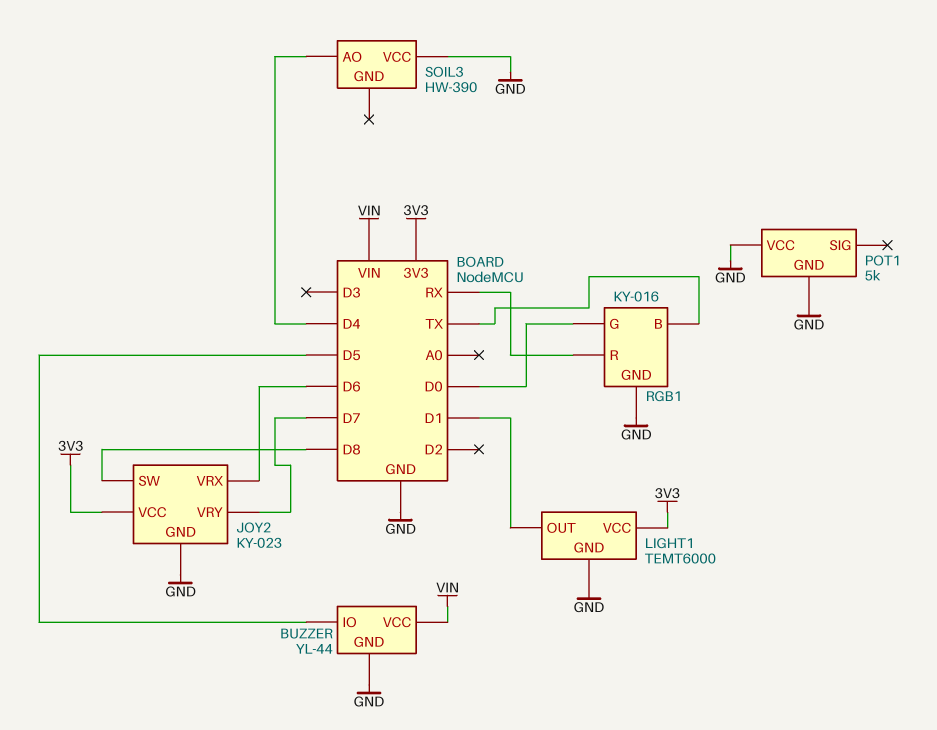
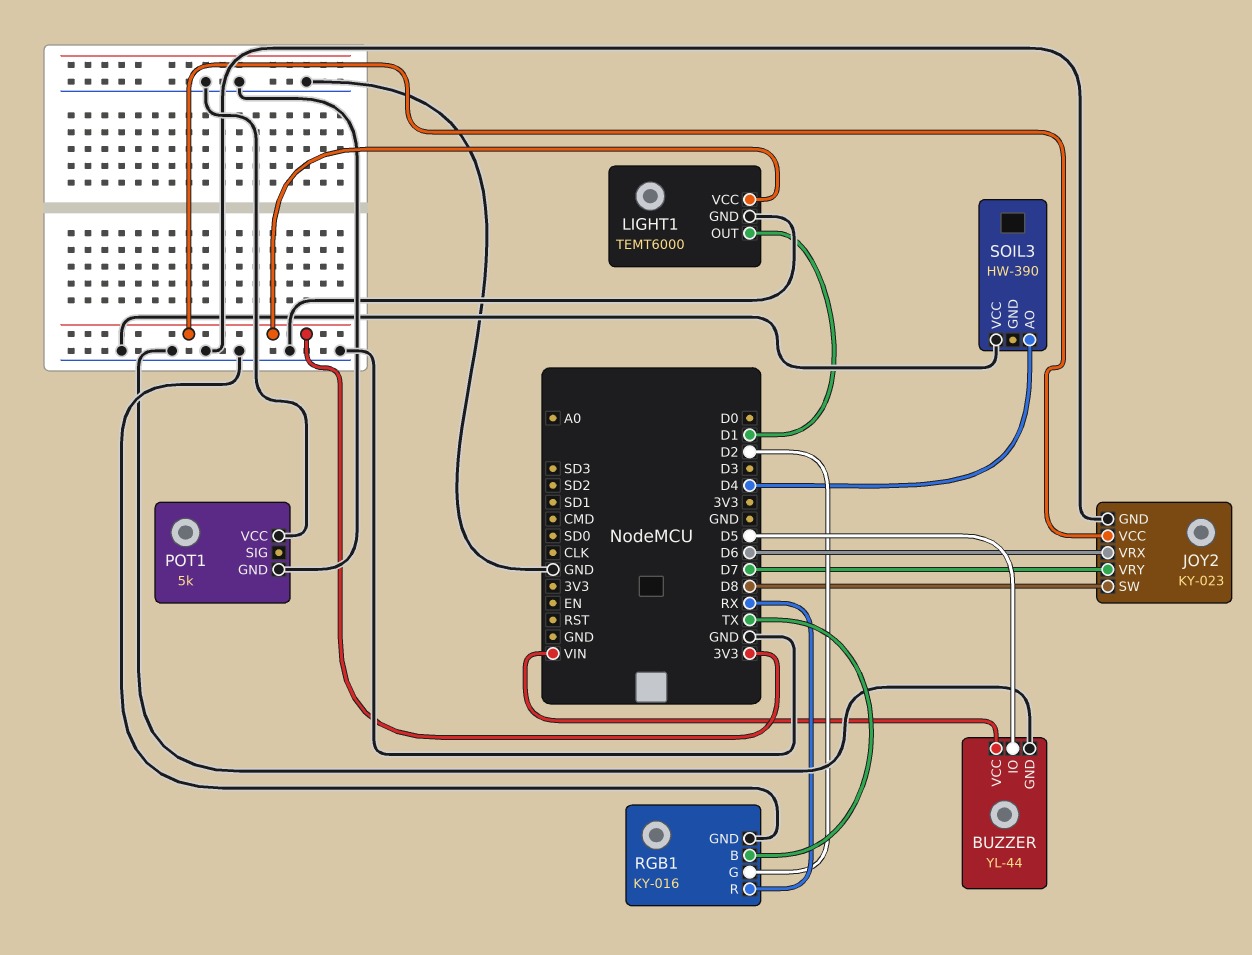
RGB1 pin G: D0 -> D2

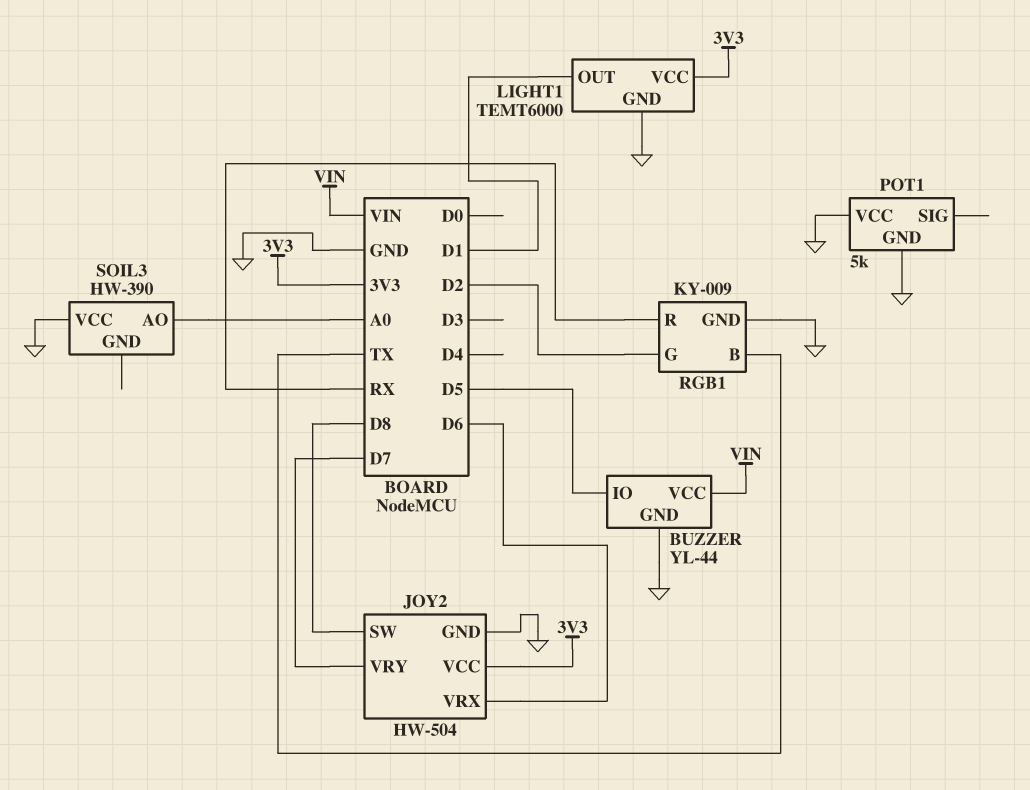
JOY2: KY-023 -> HW-504
RGB1: KY-016 -> KY-009
SOIL3 pin AO: D4 -> A0

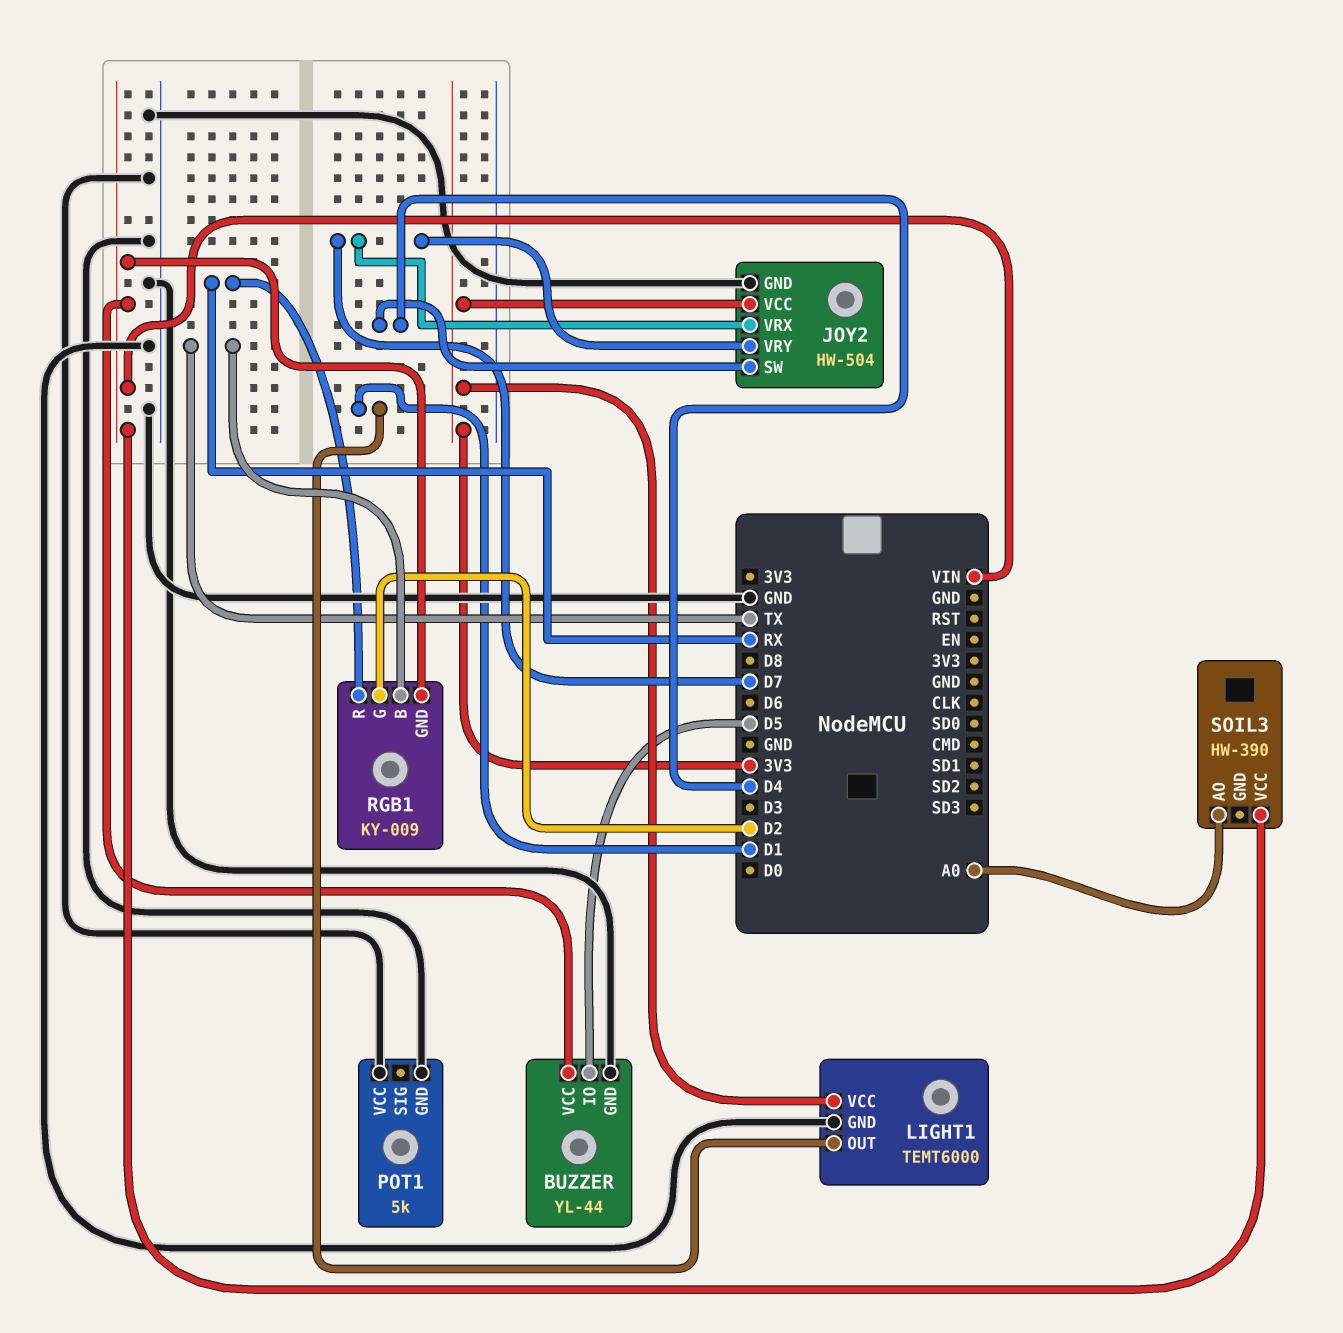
JOY2 pin SW: D8 -> D4
JOY2 pin VRX: D6 -> D7
RGB1 pin GND: GND -> VIN
SOIL3 pin VCC: GND -> VIN

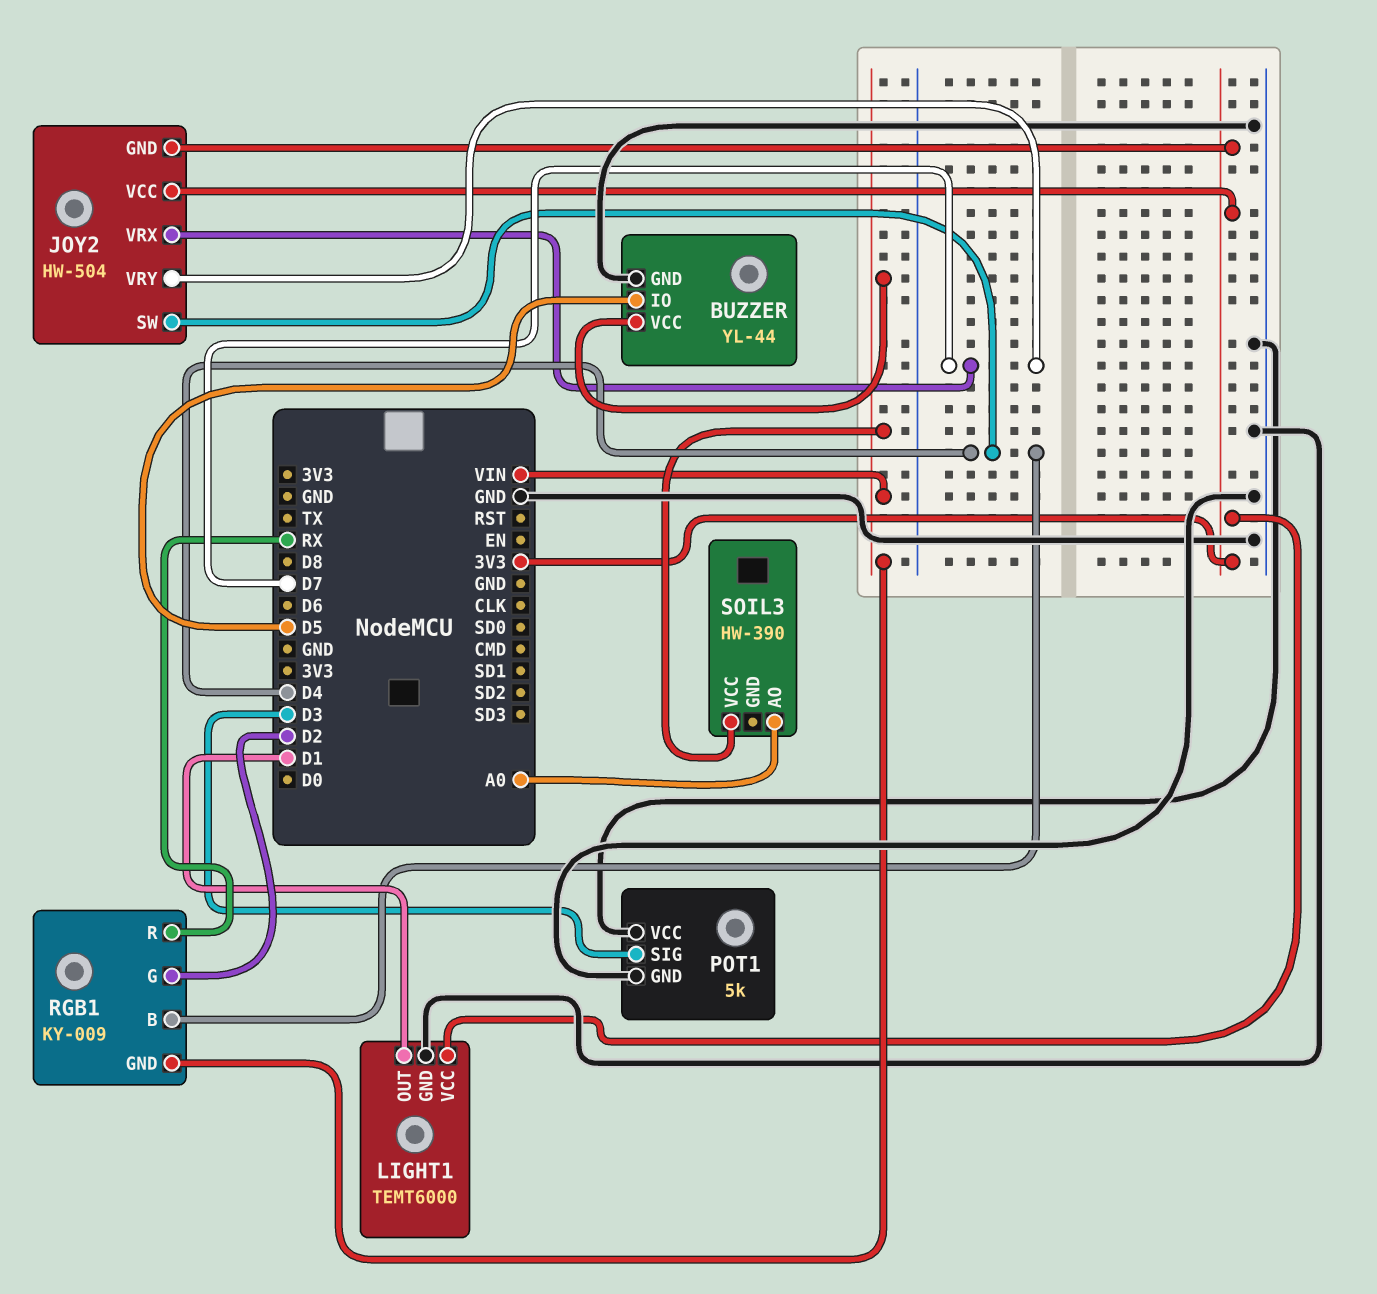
JOY2 pin GND: GND -> 3V3
POT1 pin SIG: none -> D3
RGB1 pin B: TX -> D4

